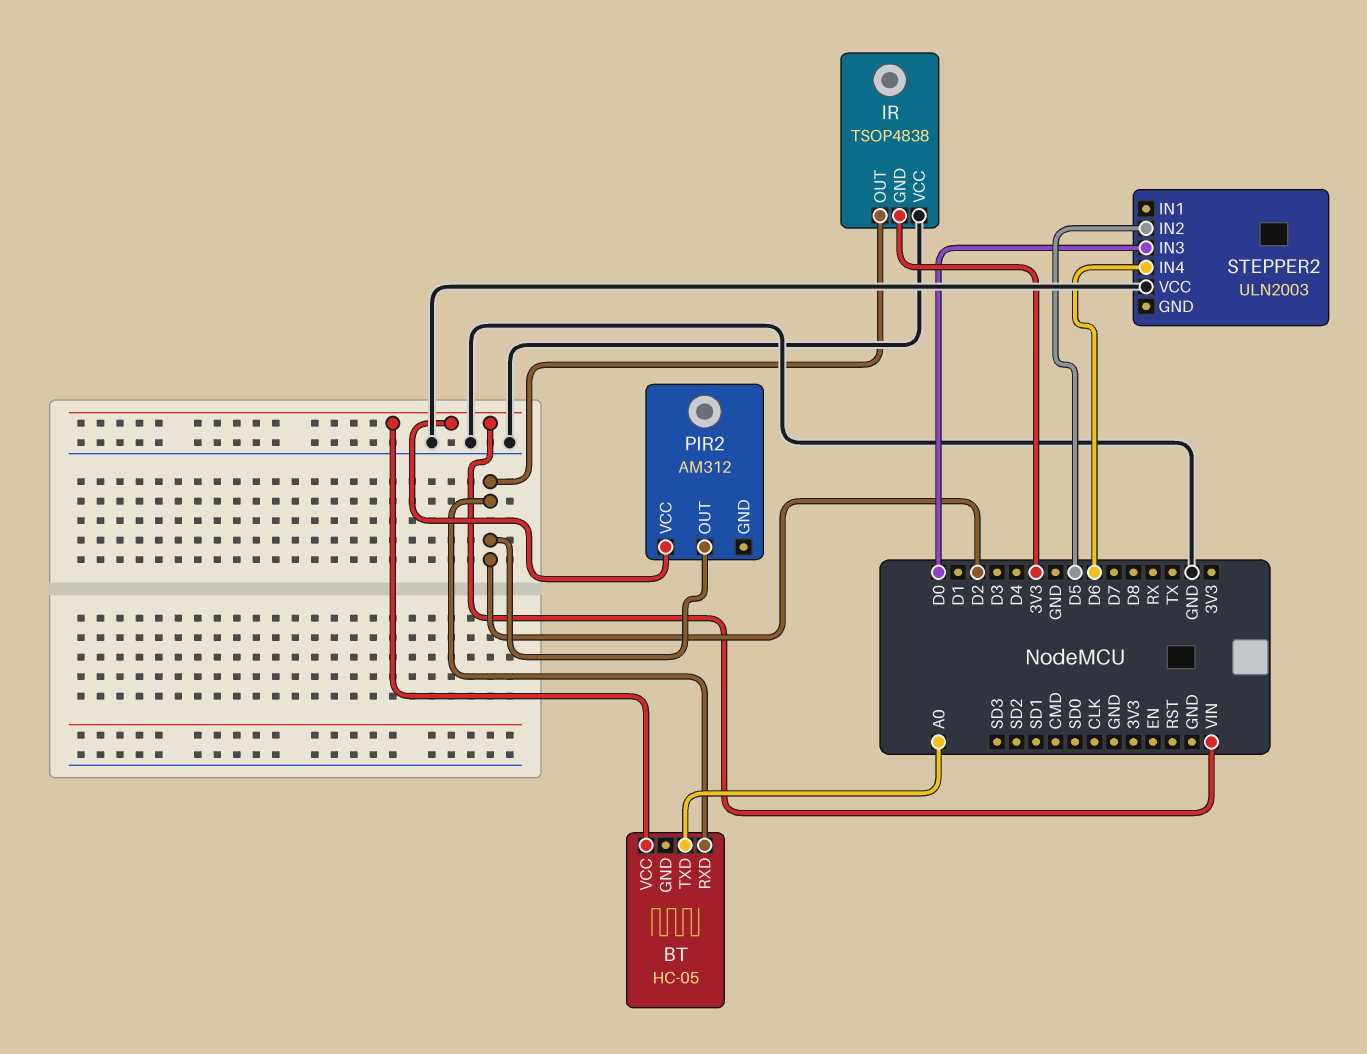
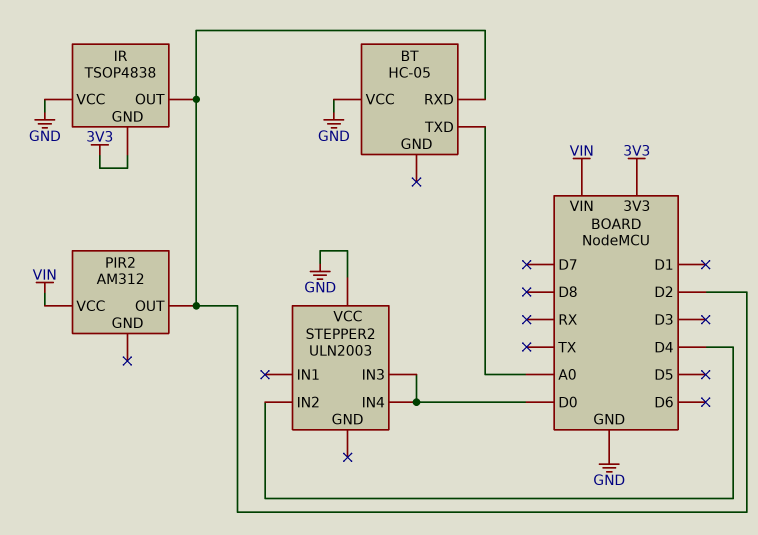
BT pin VCC: VIN -> GND
STEPPER2 pin IN2: D5 -> D4
STEPPER2 pin IN4: D6 -> D0

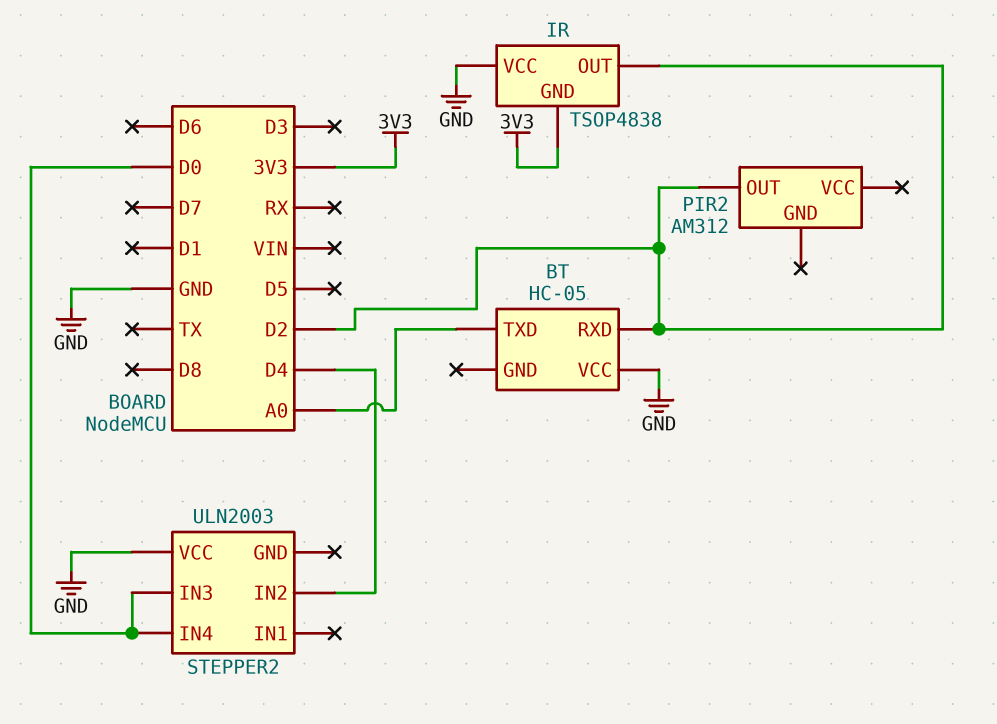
PIR2 pin VCC: VIN -> none

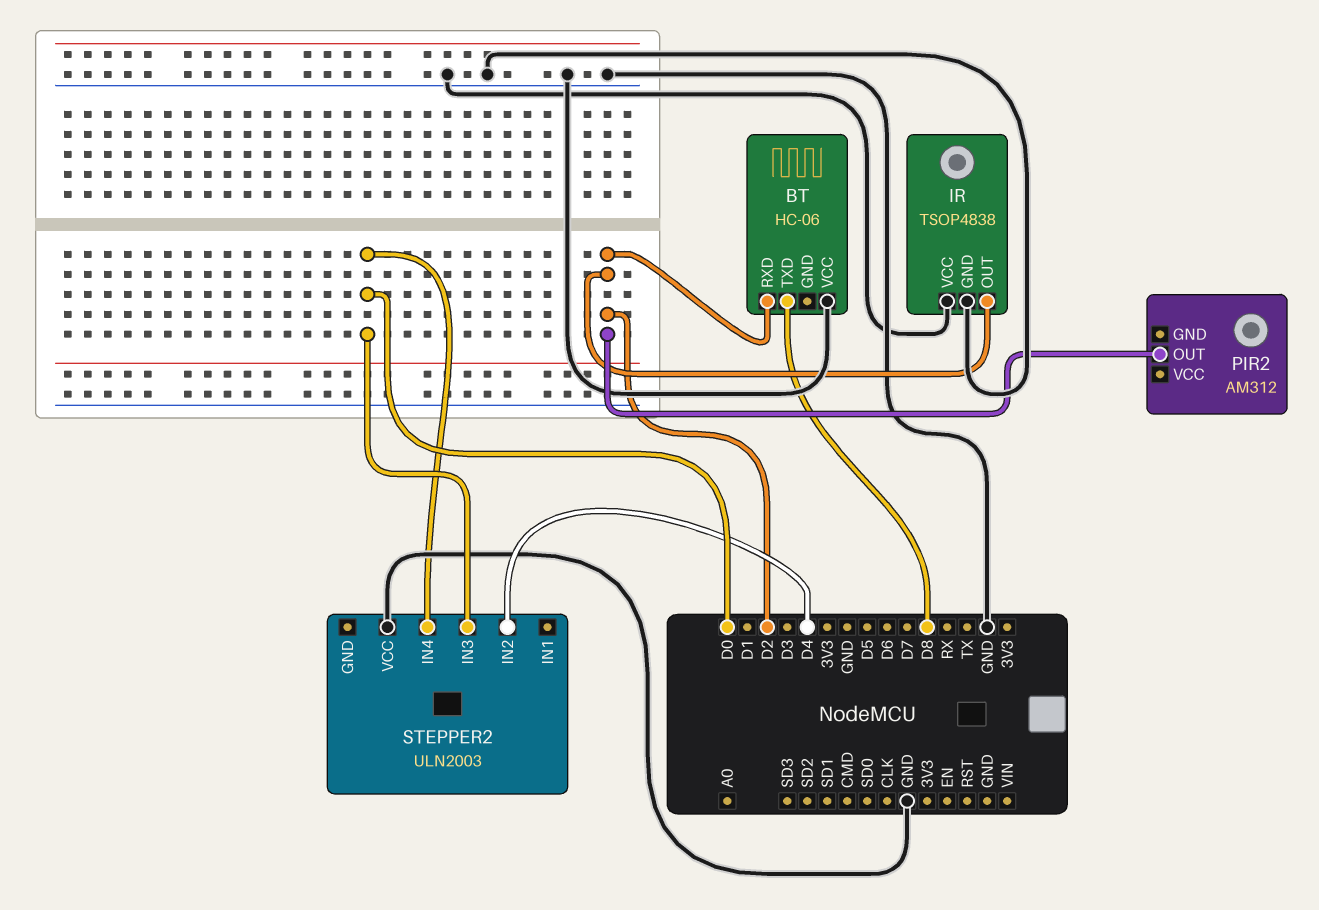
BT: HC-05 -> HC-06
BT pin TXD: A0 -> D8
IR pin GND: 3V3 -> GND

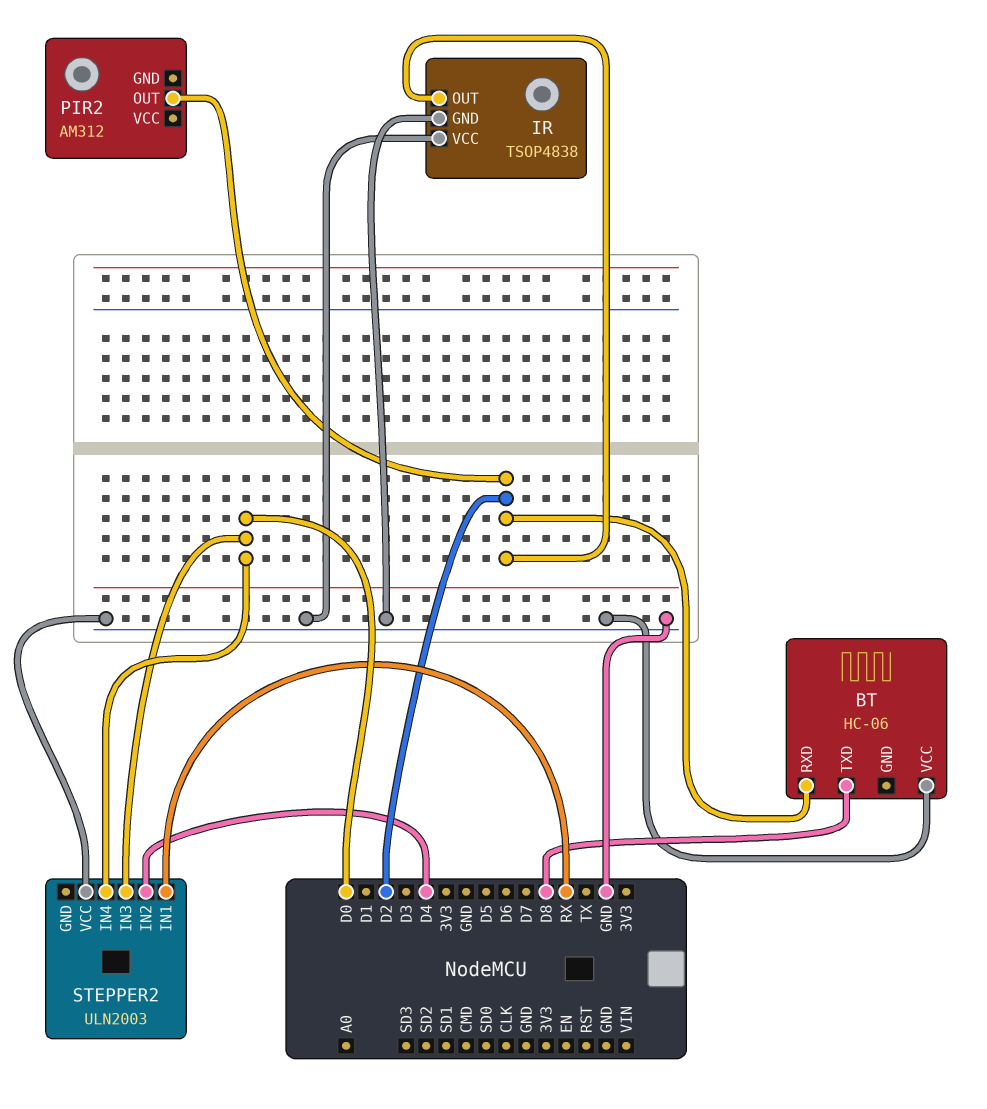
STEPPER2 pin IN1: none -> RX

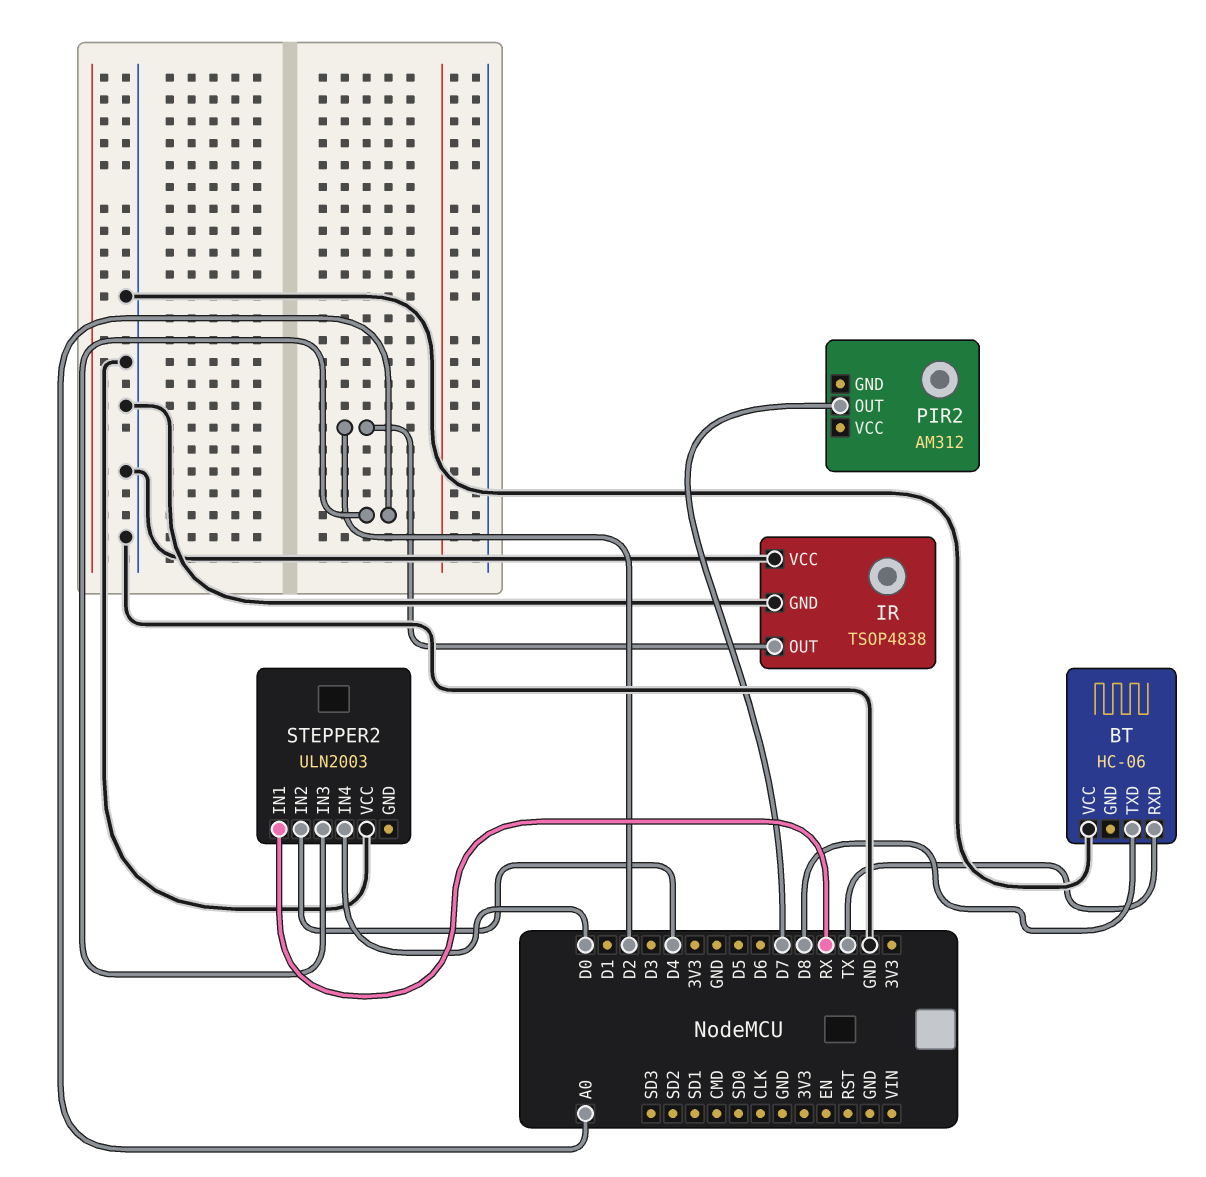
BT pin RXD: D2 -> TX
PIR2 pin OUT: D2 -> D7
STEPPER2 pin IN3: D0 -> A0

